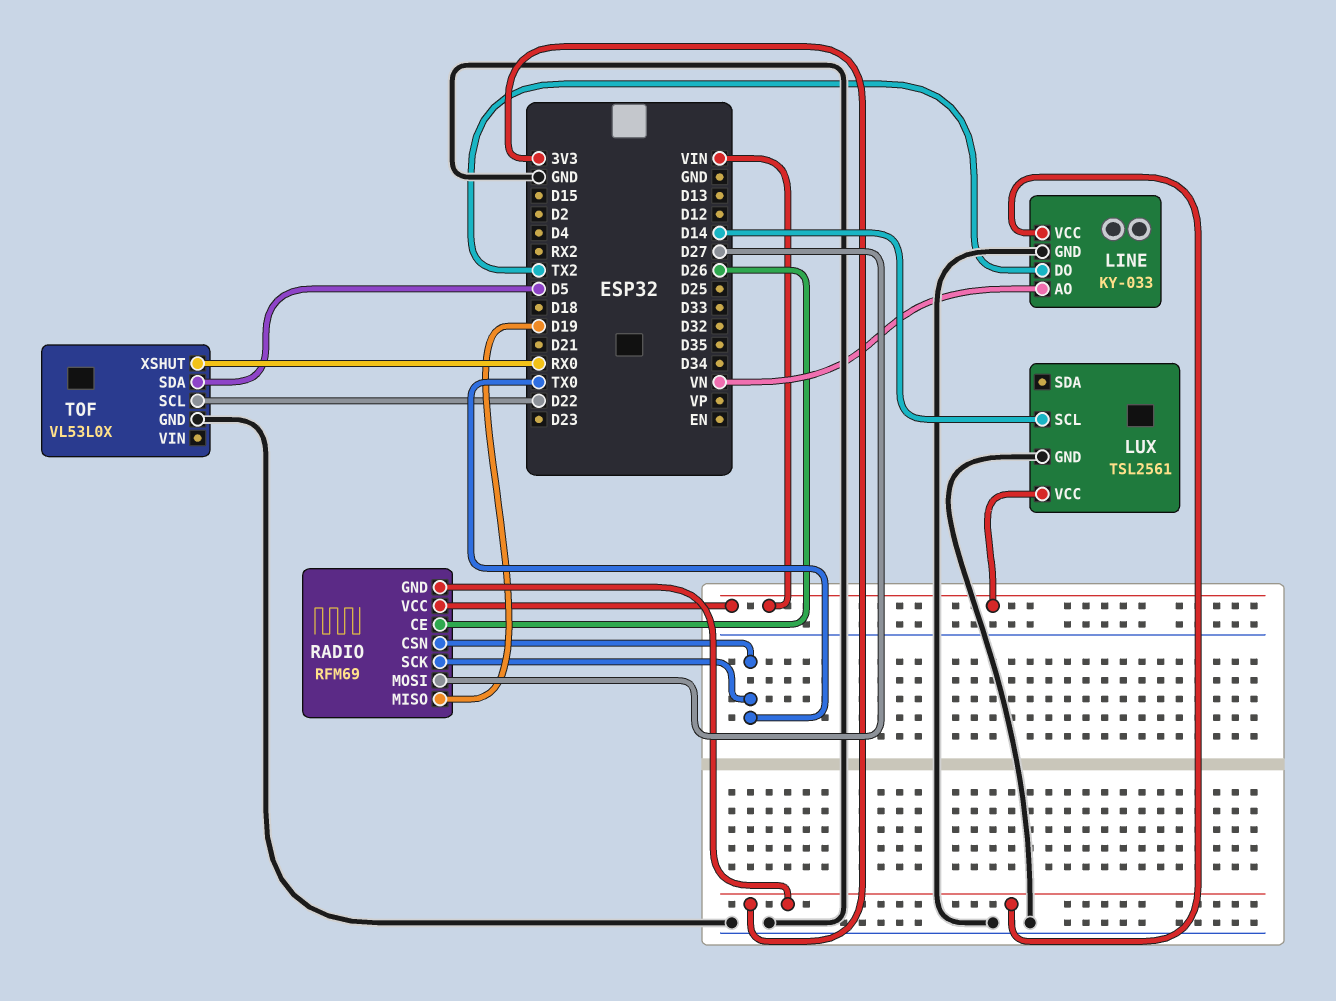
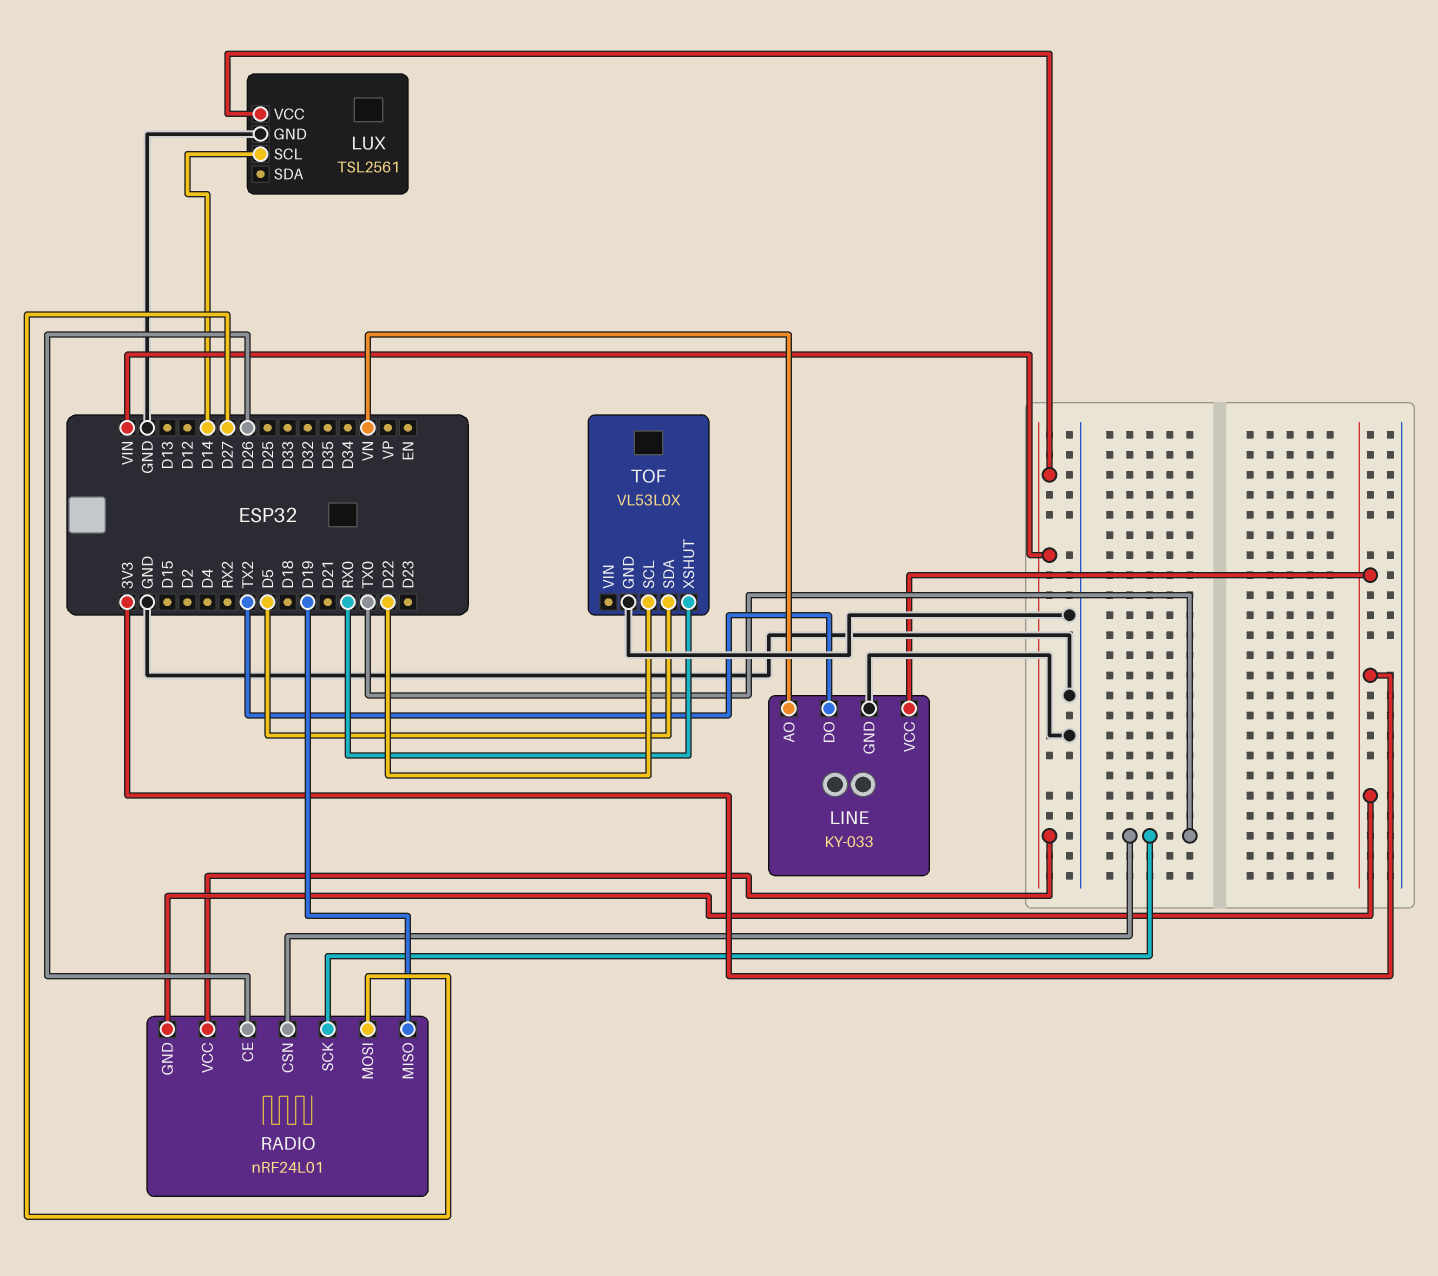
RADIO: RFM69 -> nRF24L01

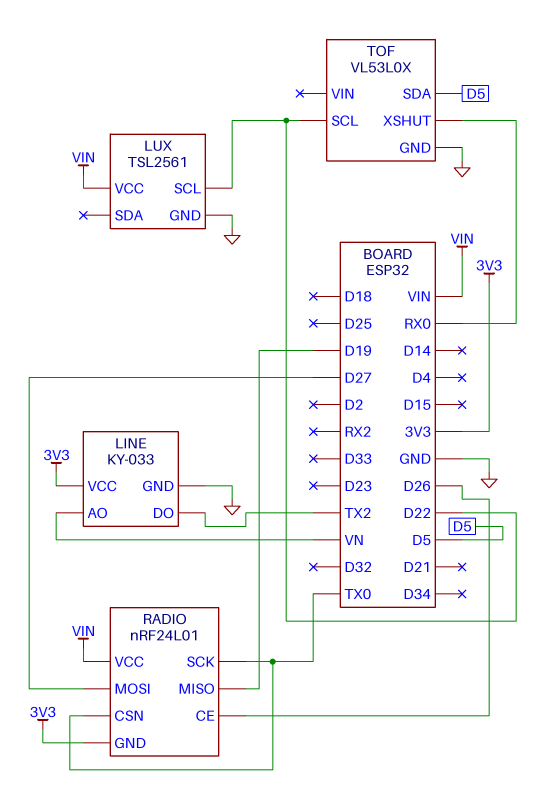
LUX pin SCL: D14 -> D22

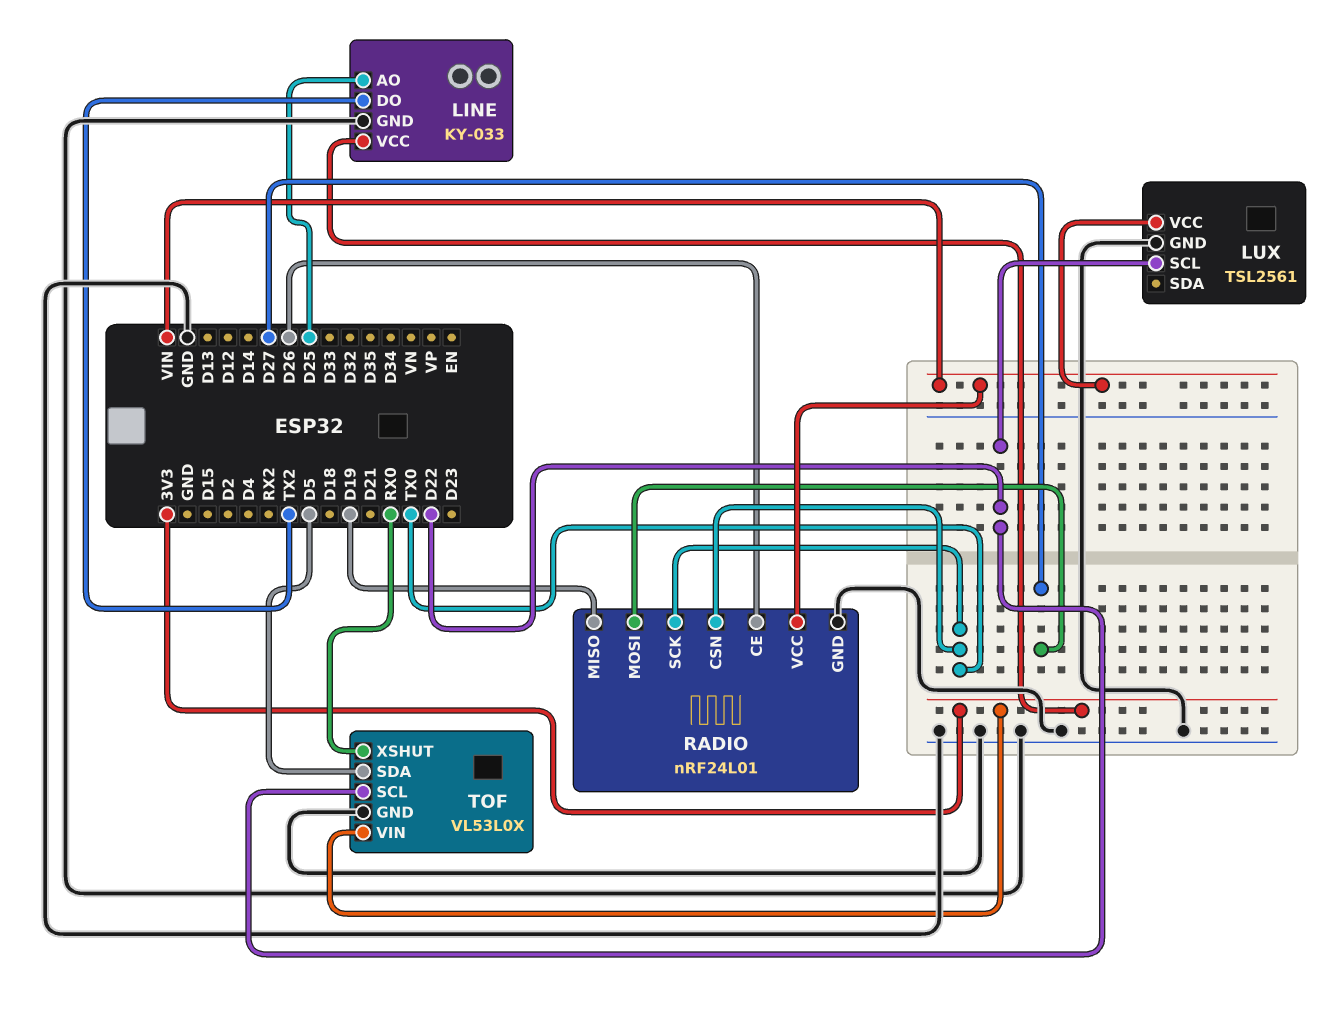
LINE pin AO: VN -> D25
RADIO pin GND: 3V3 -> GND
TOF pin VIN: none -> 3V3

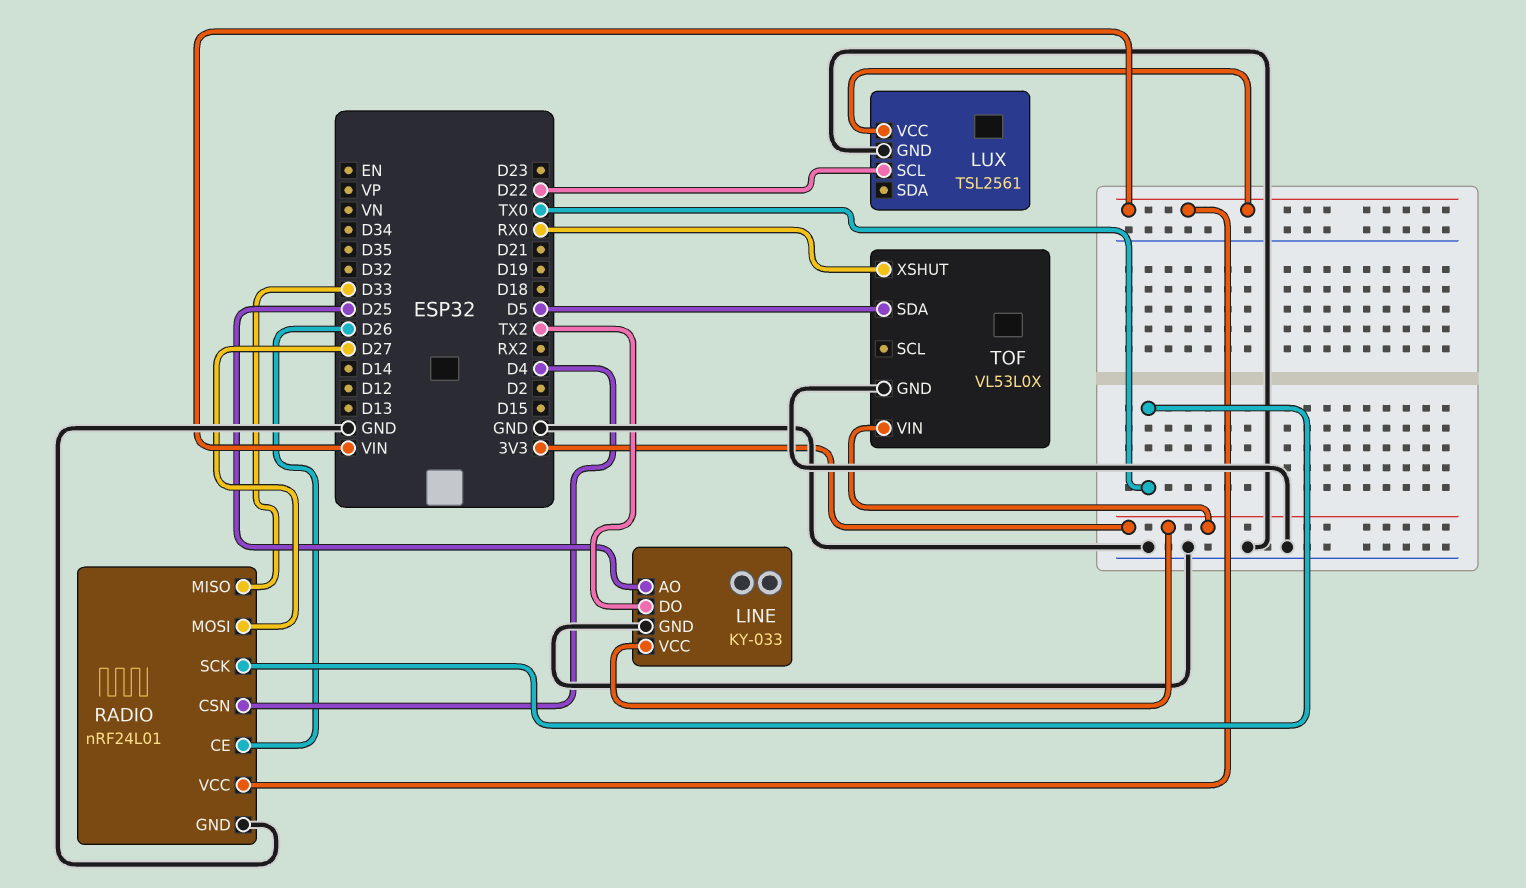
RADIO pin CSN: TX0 -> D4
RADIO pin MISO: D19 -> D33
TOF pin SCL: D22 -> none

